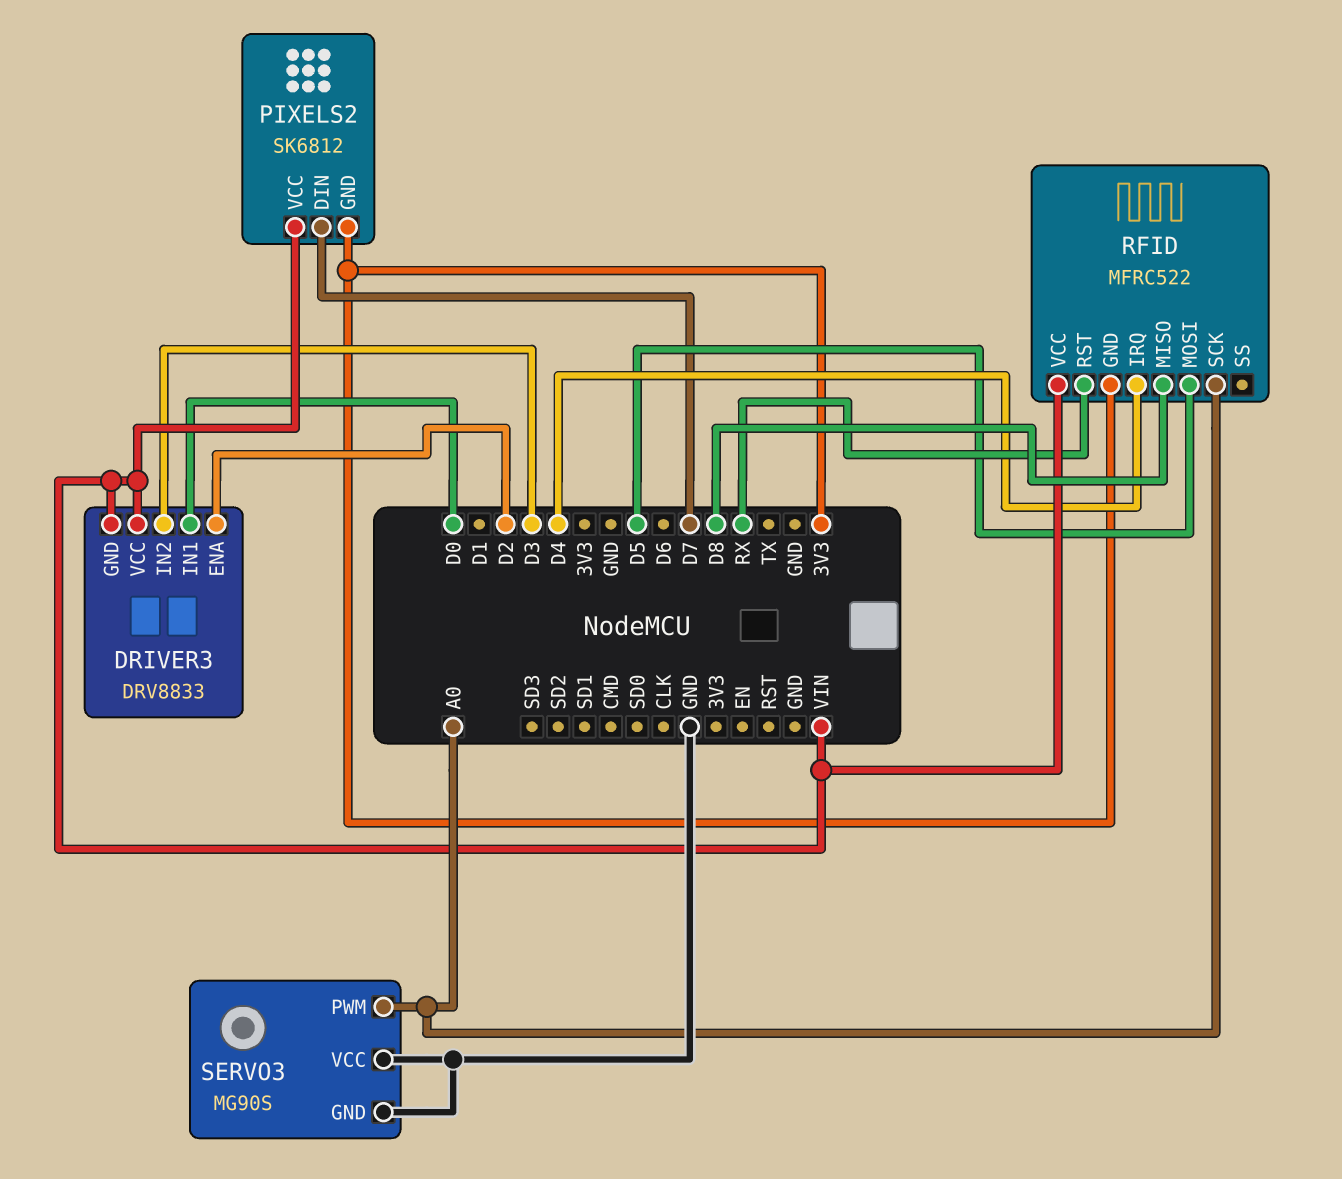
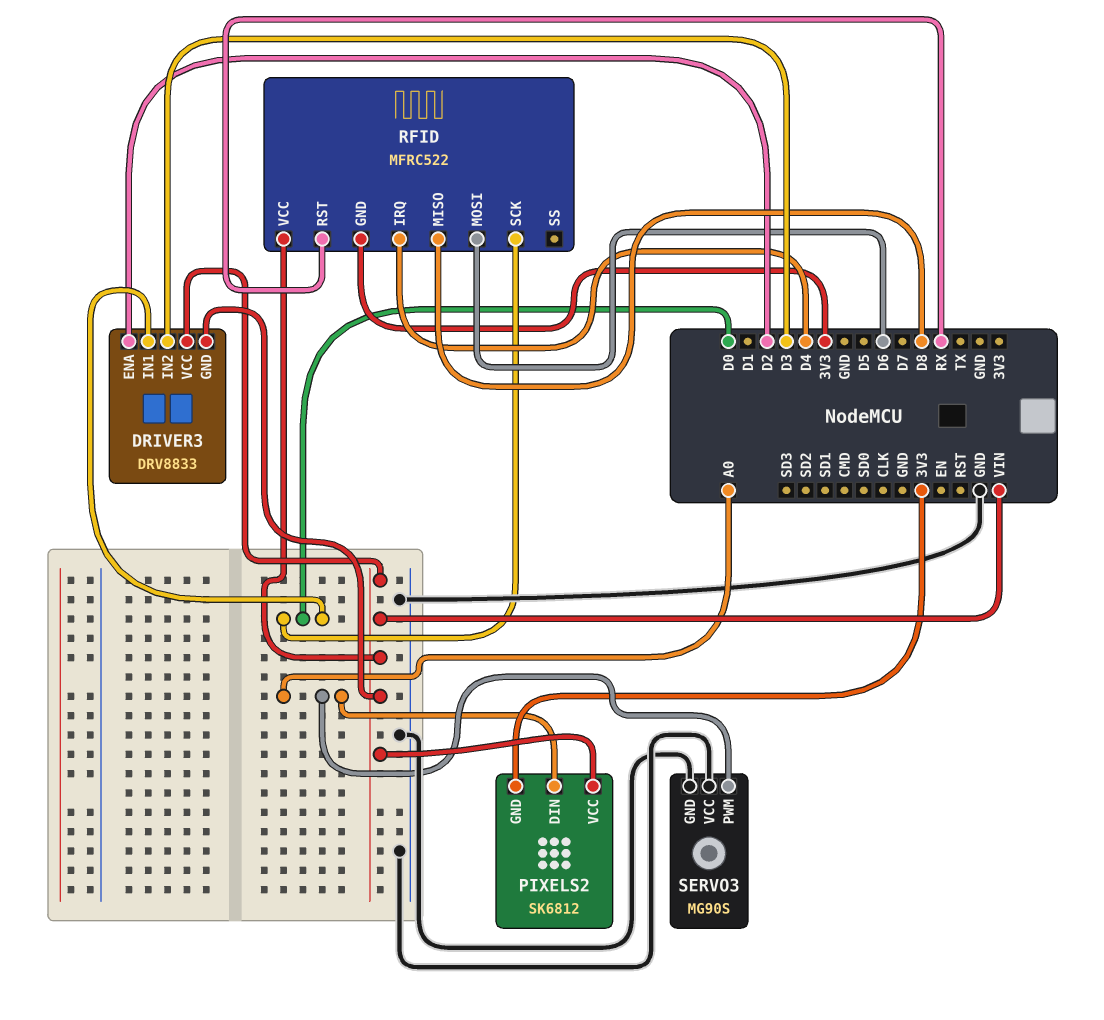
PIXELS2 pin DIN: D7 -> A0
RFID pin MOSI: D5 -> D6
RFID pin SCK: A0 -> D0

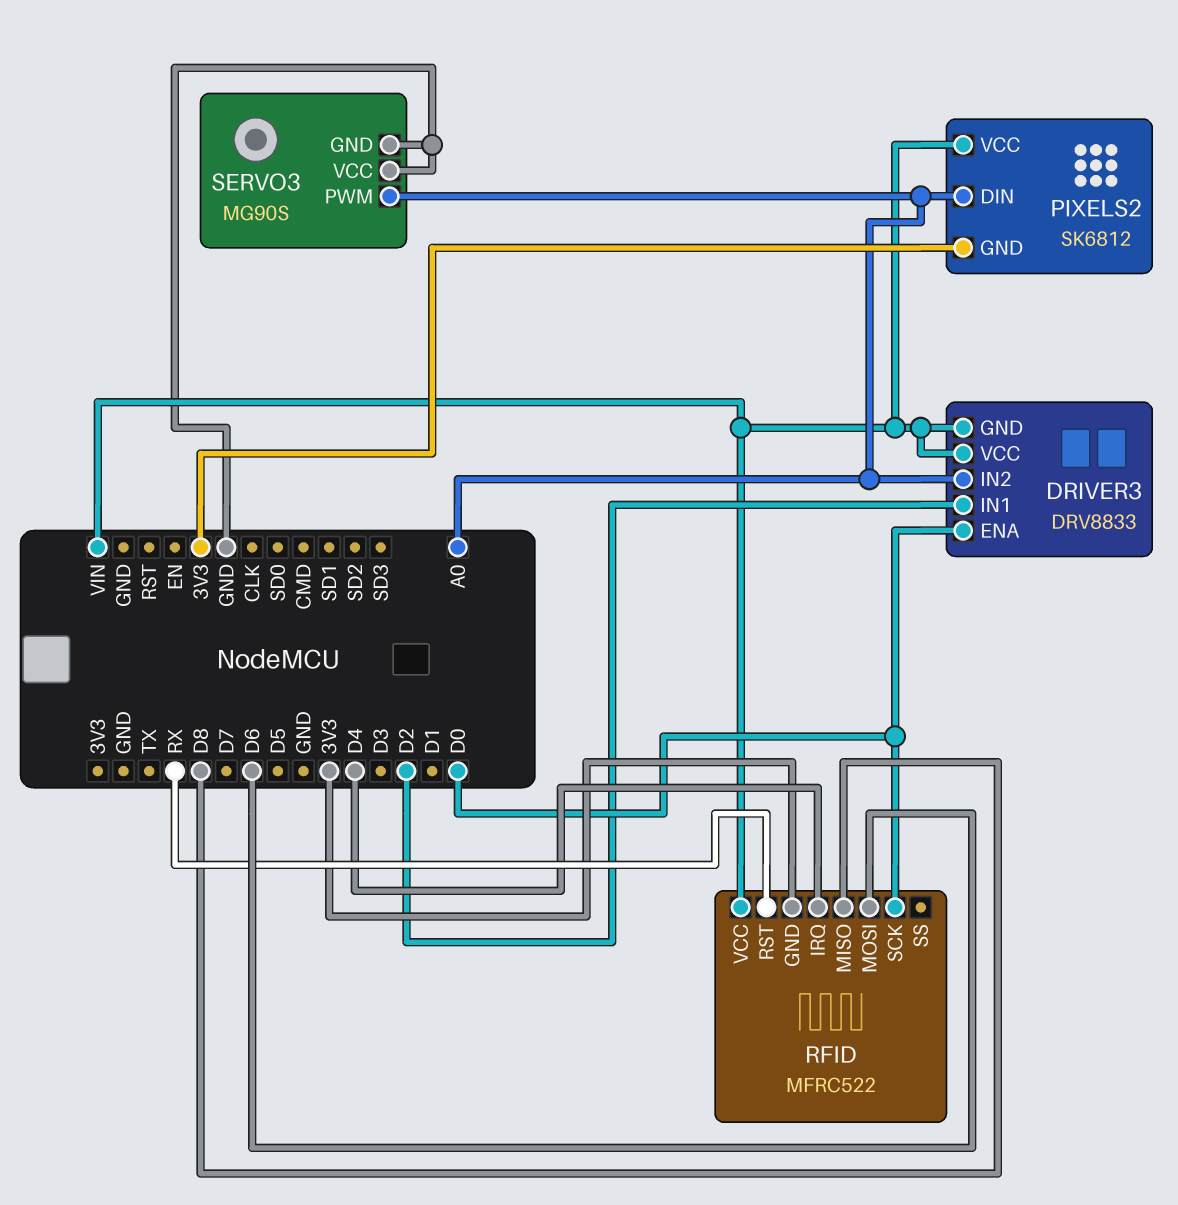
DRIVER3 pin ENA: D2 -> D0
DRIVER3 pin IN1: D0 -> D2
DRIVER3 pin IN2: D3 -> A0

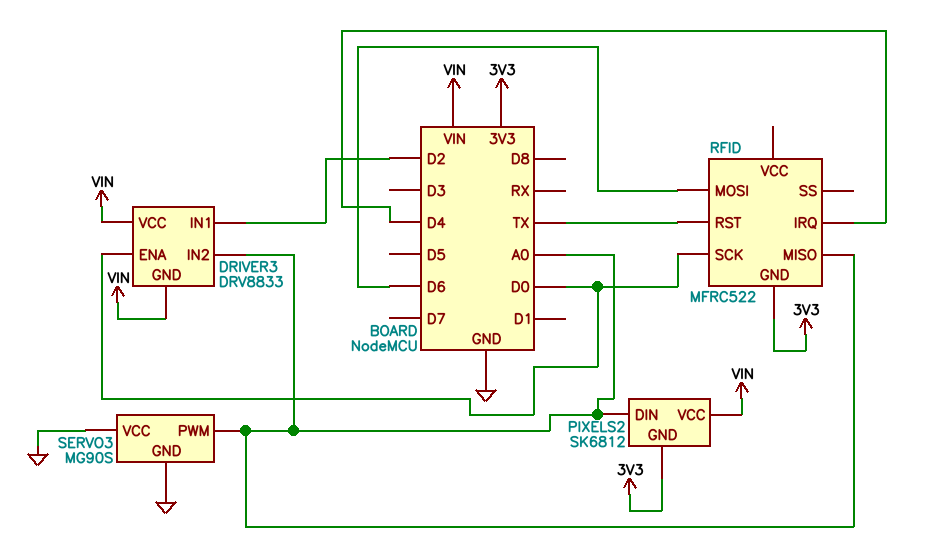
RFID pin MISO: D8 -> A0
RFID pin RST: RX -> TX
RFID pin VCC: VIN -> none

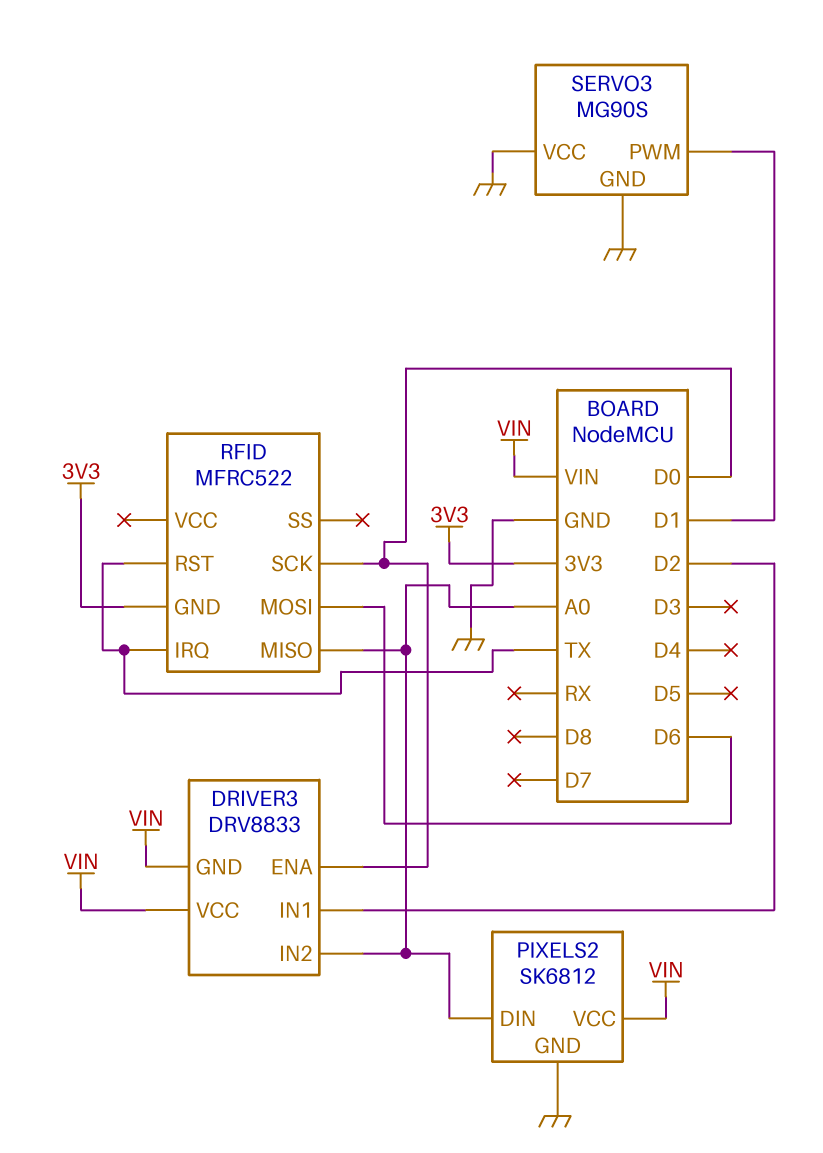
PIXELS2 pin GND: 3V3 -> GND
RFID pin IRQ: D4 -> TX
SERVO3 pin PWM: A0 -> D1

